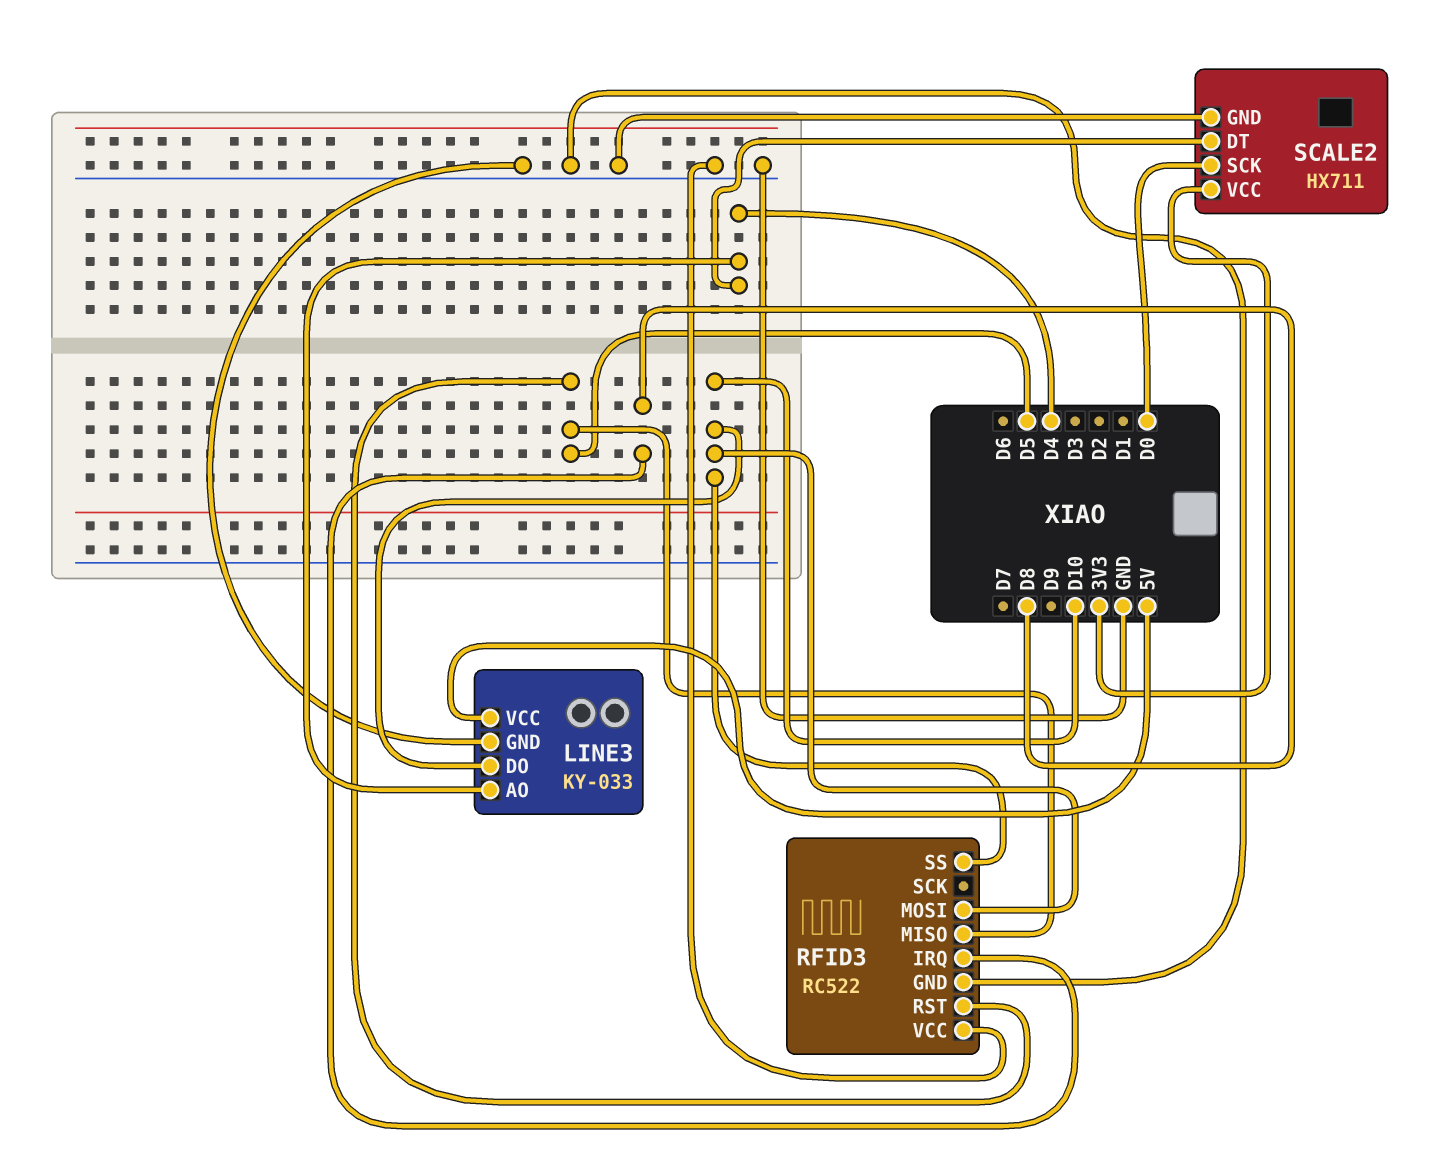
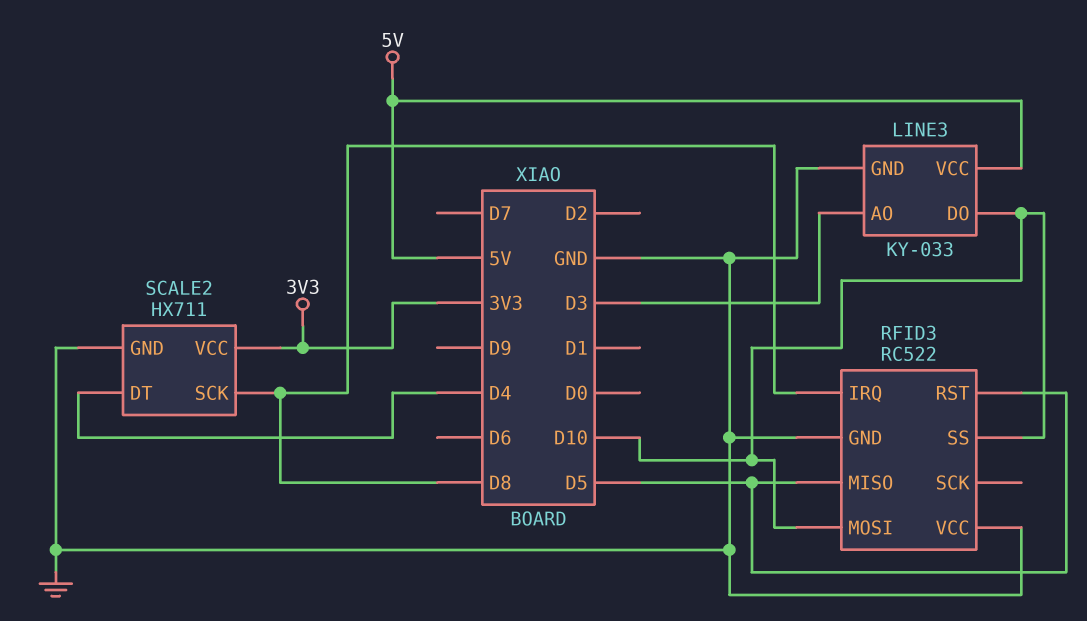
LINE3 pin AO: D4 -> D3
SCALE2 pin SCK: D0 -> D8

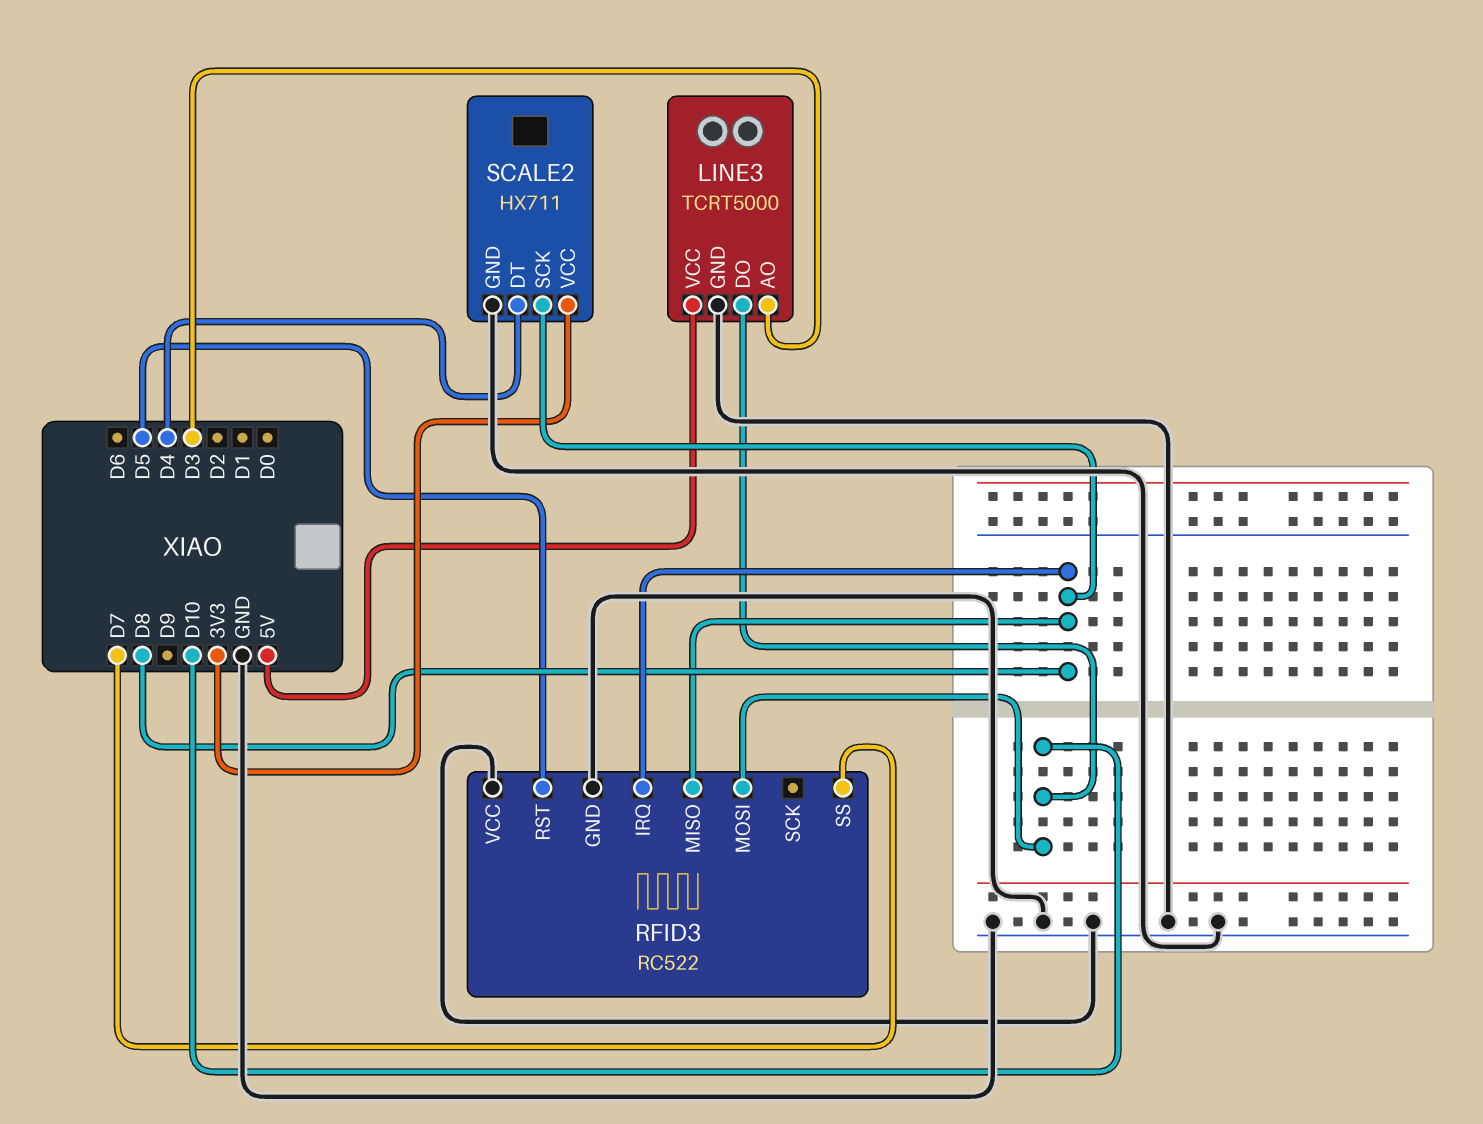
LINE3: KY-033 -> TCRT5000
RFID3 pin MISO: D5 -> D8
RFID3 pin SS: D10 -> D7

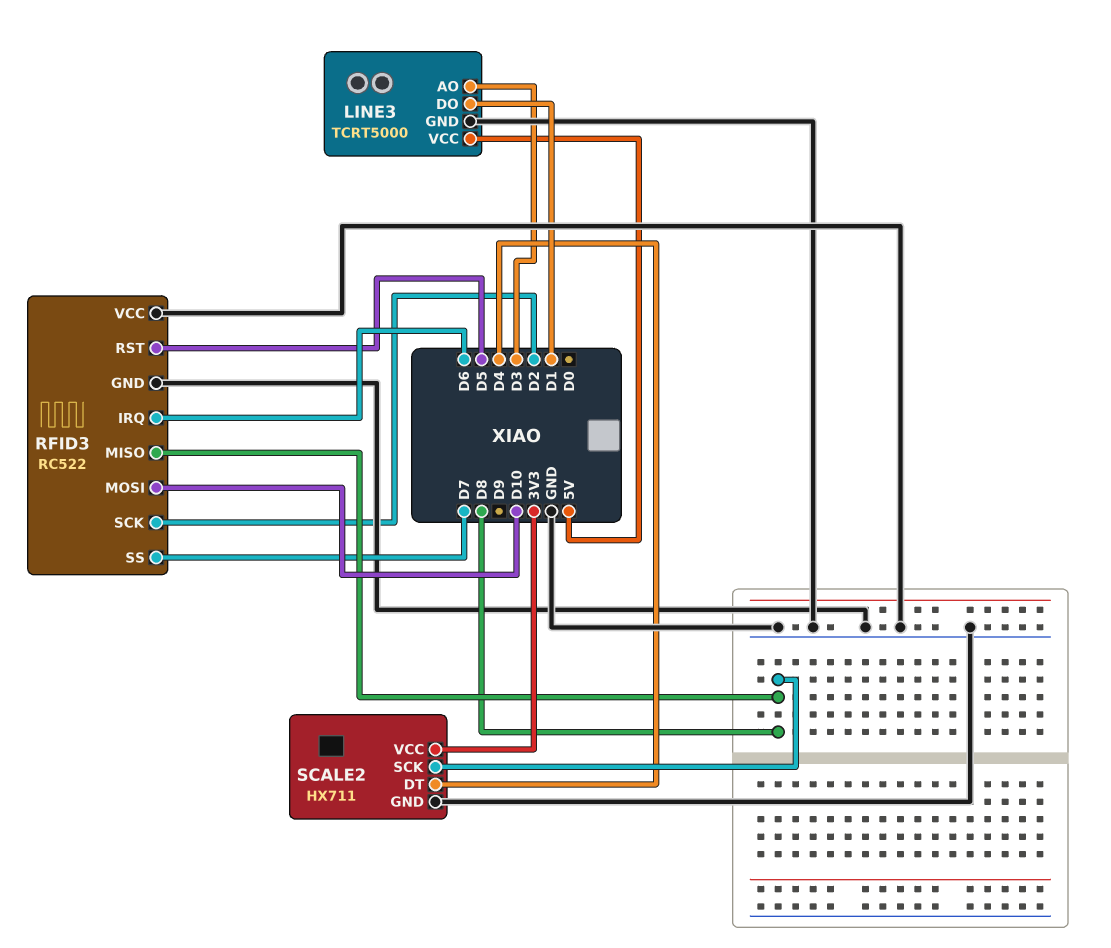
LINE3 pin DO: D10 -> D1
RFID3 pin IRQ: D8 -> D6
RFID3 pin SCK: none -> D2

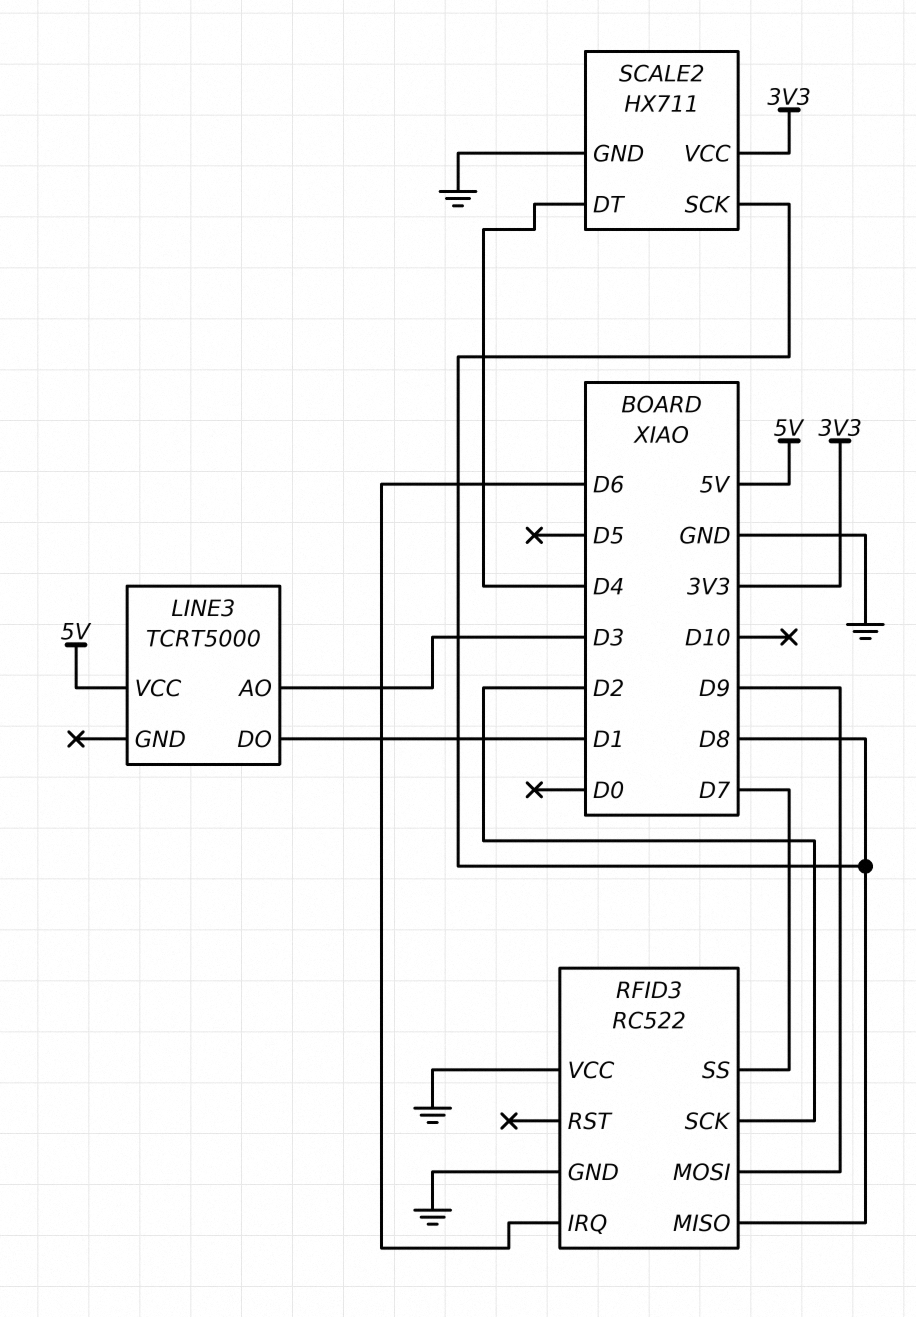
LINE3 pin GND: GND -> none
RFID3 pin MOSI: D10 -> D9
RFID3 pin RST: D5 -> none

